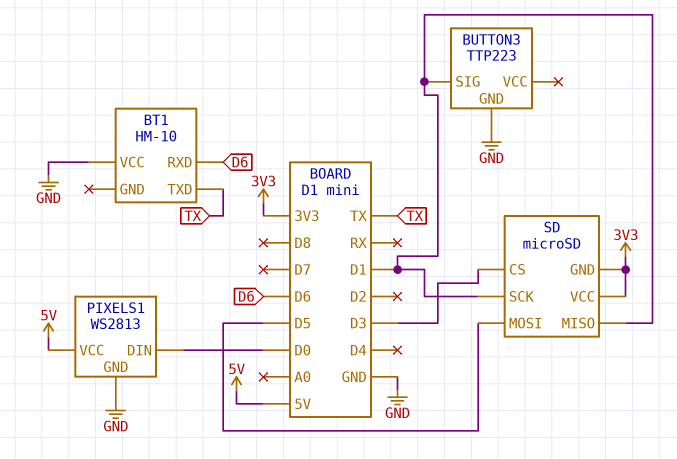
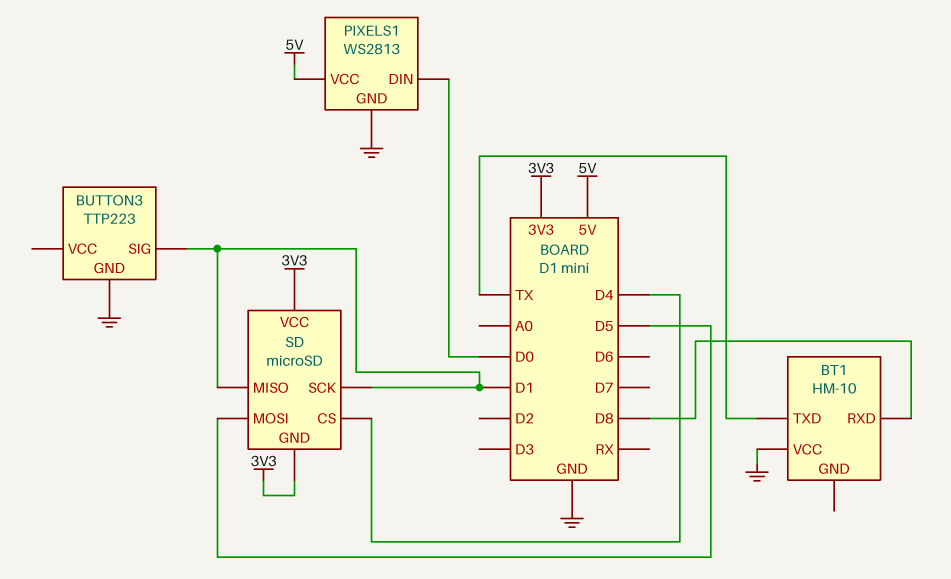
BT1 pin RXD: D6 -> D8
SD pin CS: D3 -> D4

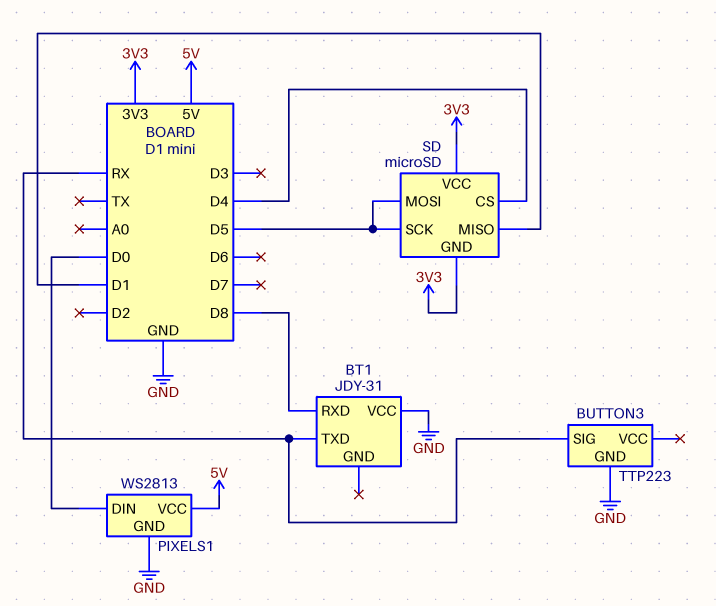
BT1: HM-10 -> JDY-31
BT1 pin TXD: TX -> RX
BUTTON3 pin SIG: D1 -> RX
SD pin SCK: D1 -> D5

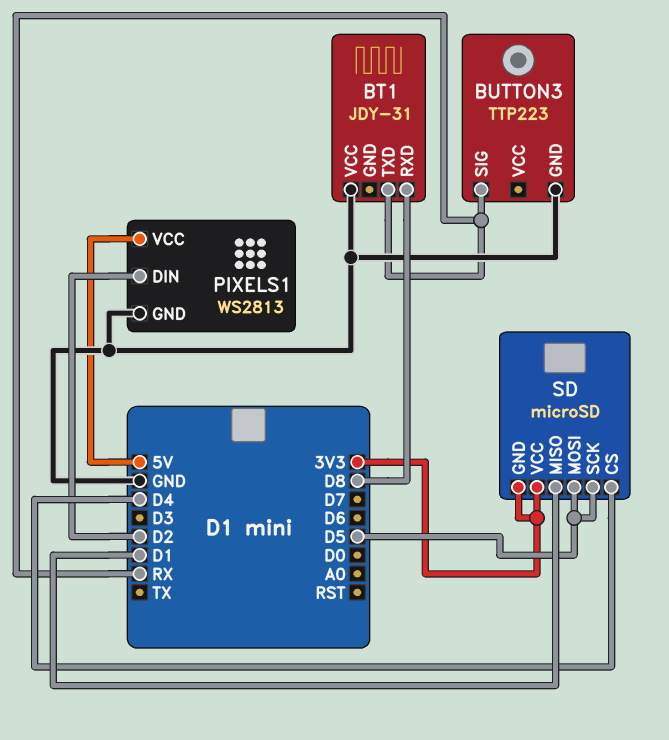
PIXELS1 pin DIN: D0 -> D2

